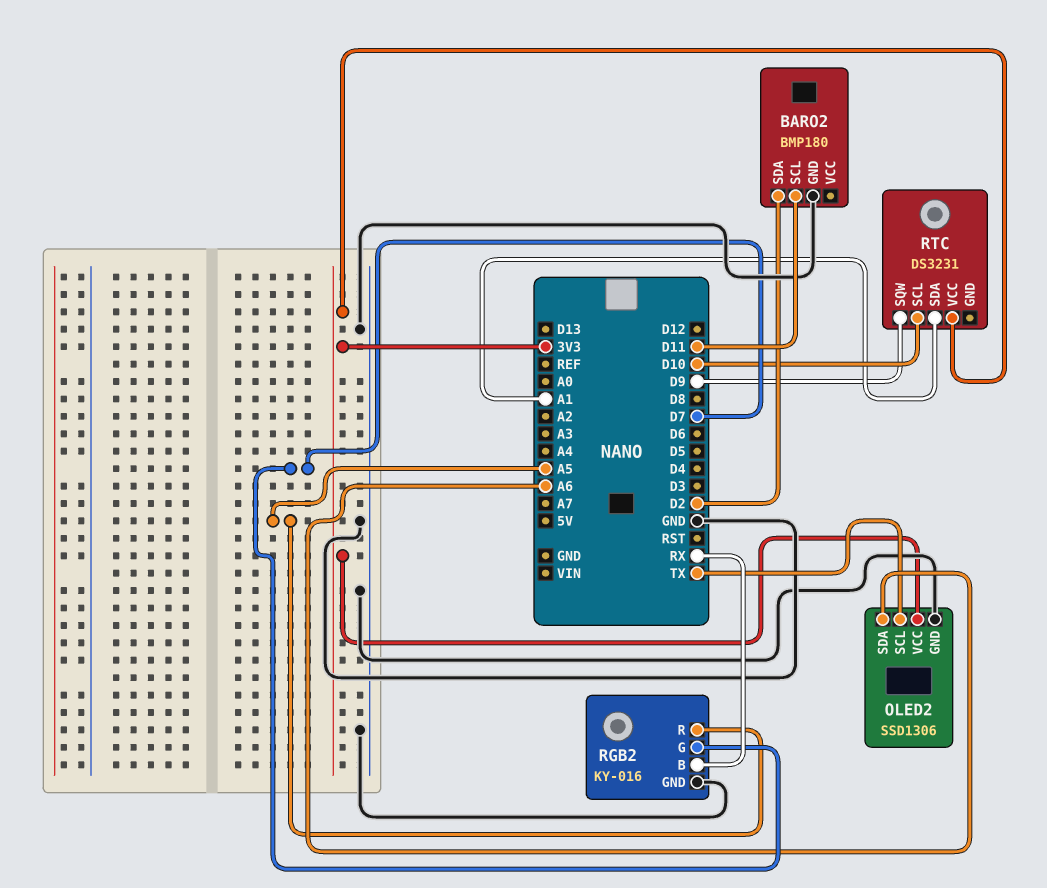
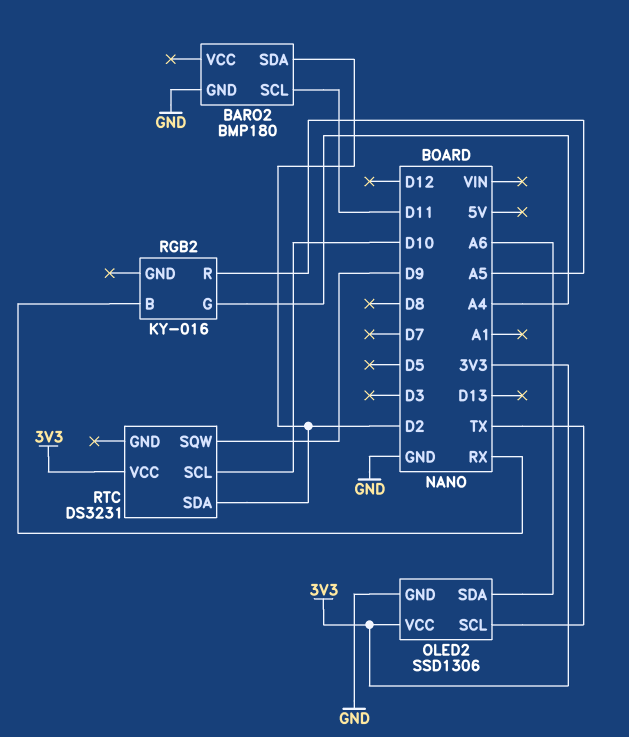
RGB2 pin G: D7 -> A4
RGB2 pin GND: GND -> none
RTC pin SDA: A1 -> D2

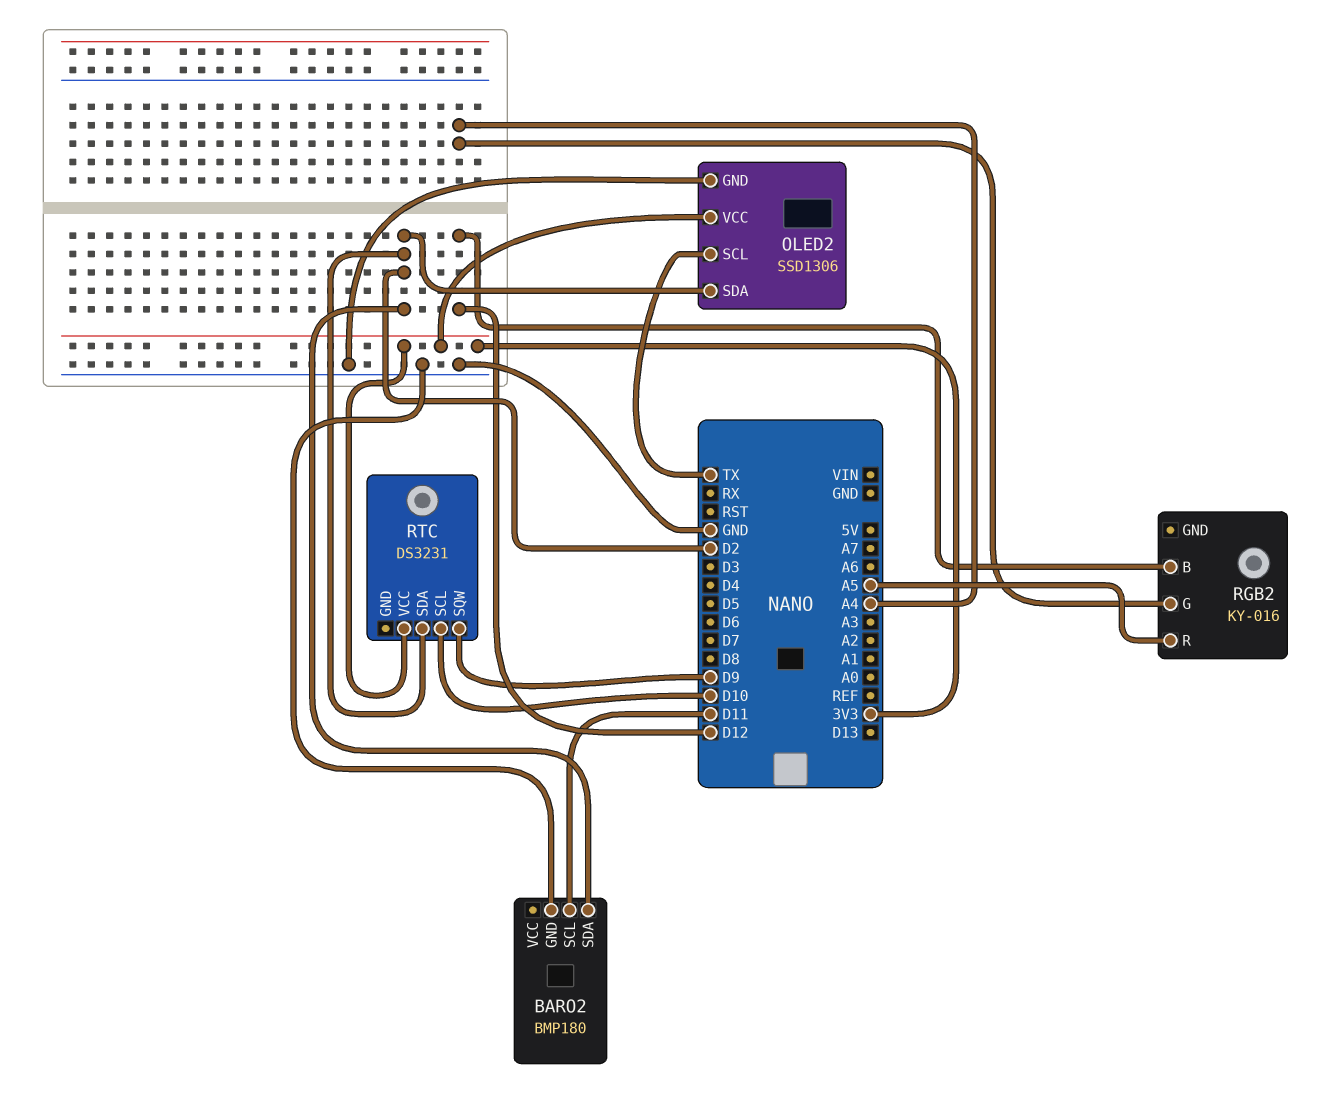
OLED2 pin SDA: A6 -> D2
RGB2 pin B: RX -> D12

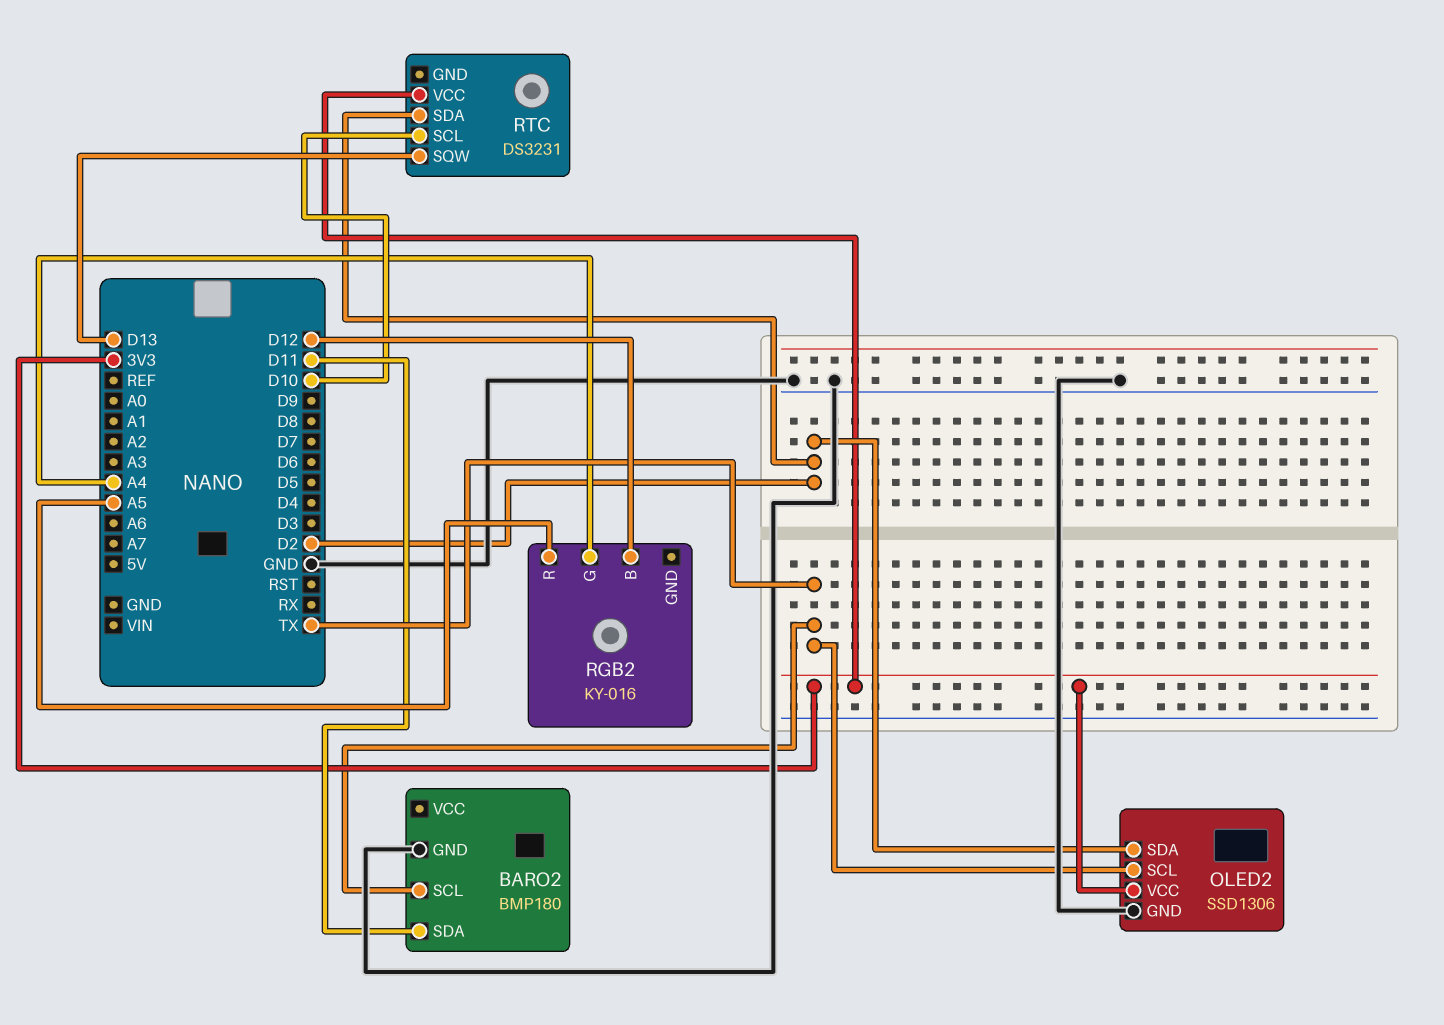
BARO2 pin SCL: D11 -> TX
BARO2 pin SDA: D2 -> D11
RTC pin SQW: D9 -> D13

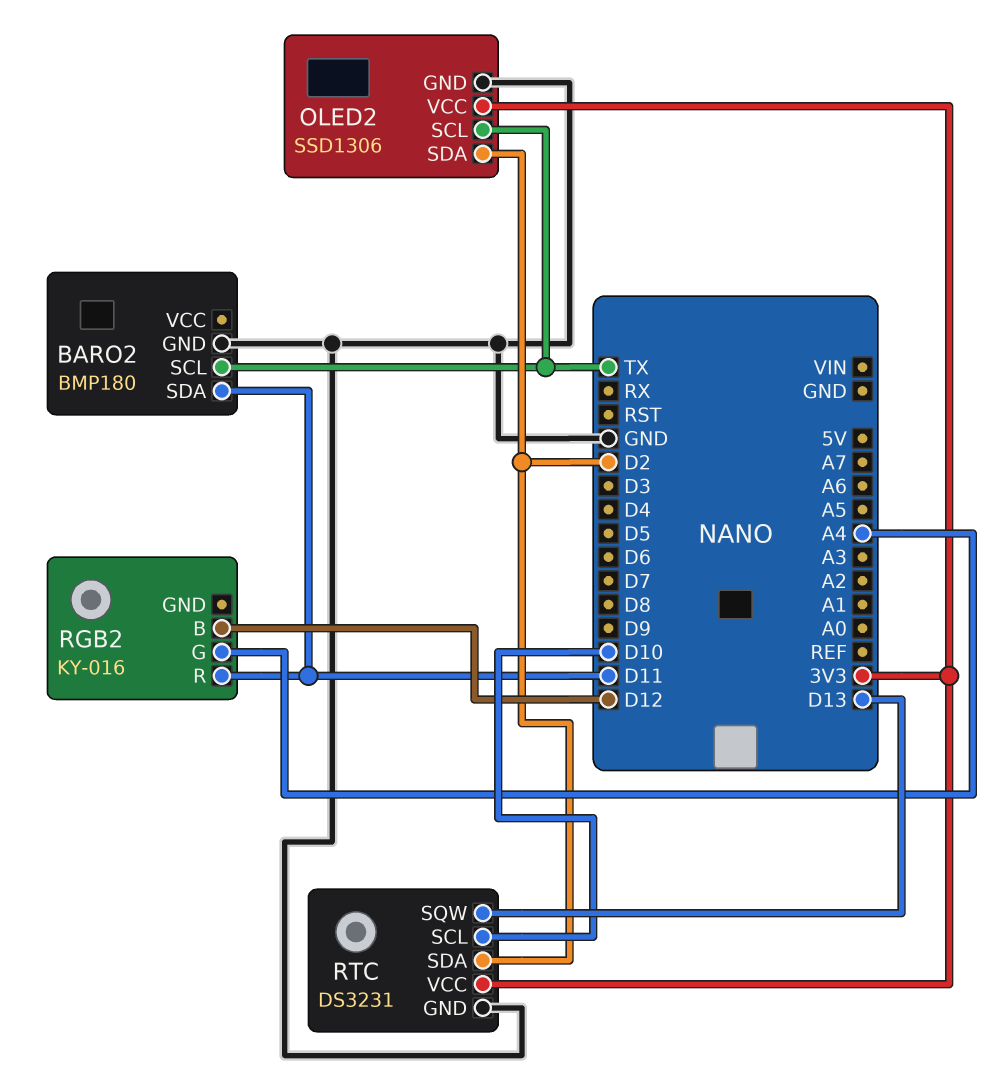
RGB2 pin R: A5 -> D11
RTC pin GND: none -> GND

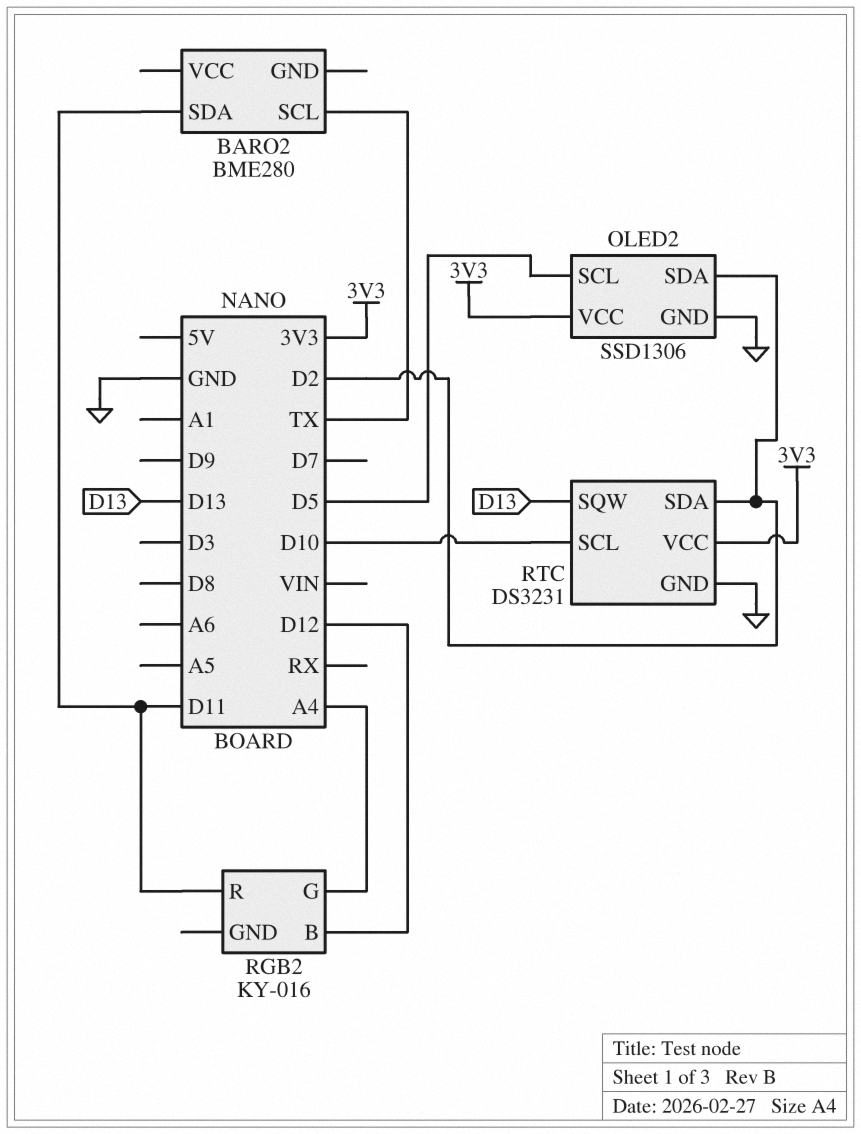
BARO2: BMP180 -> BME280
BARO2 pin GND: GND -> none
OLED2 pin SCL: TX -> D5

